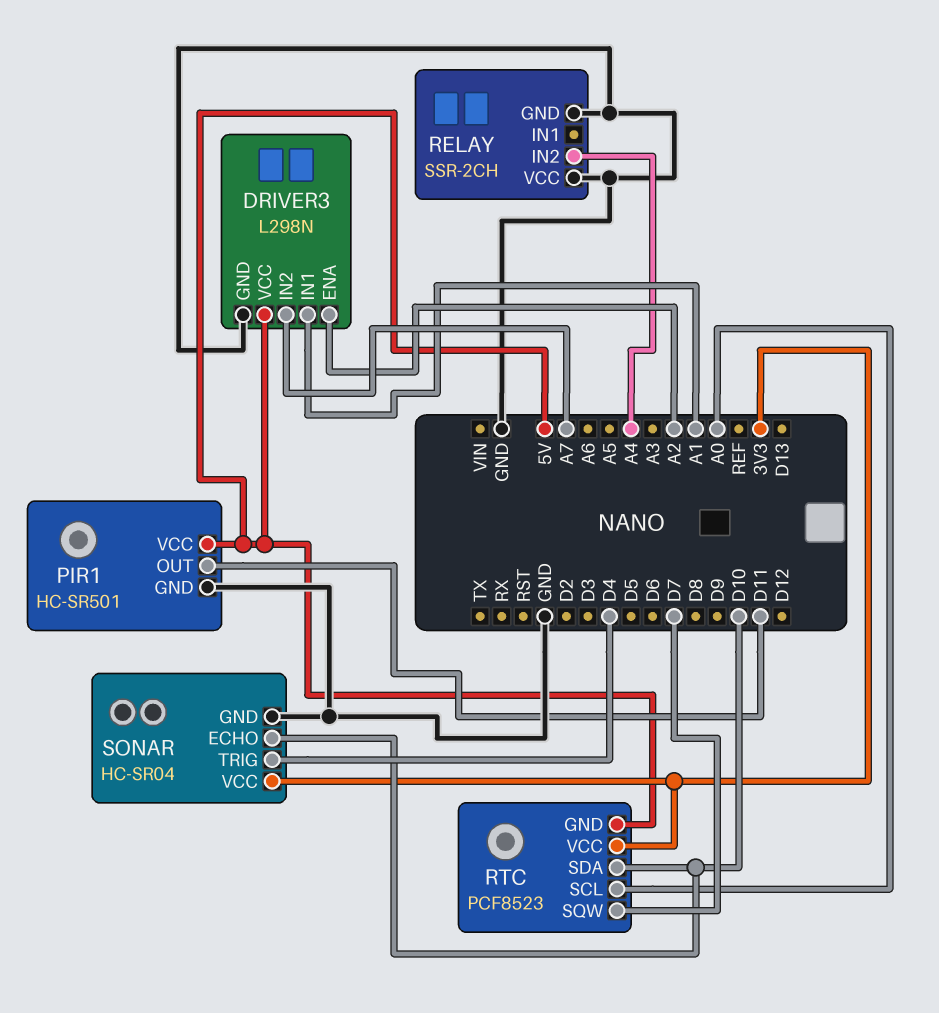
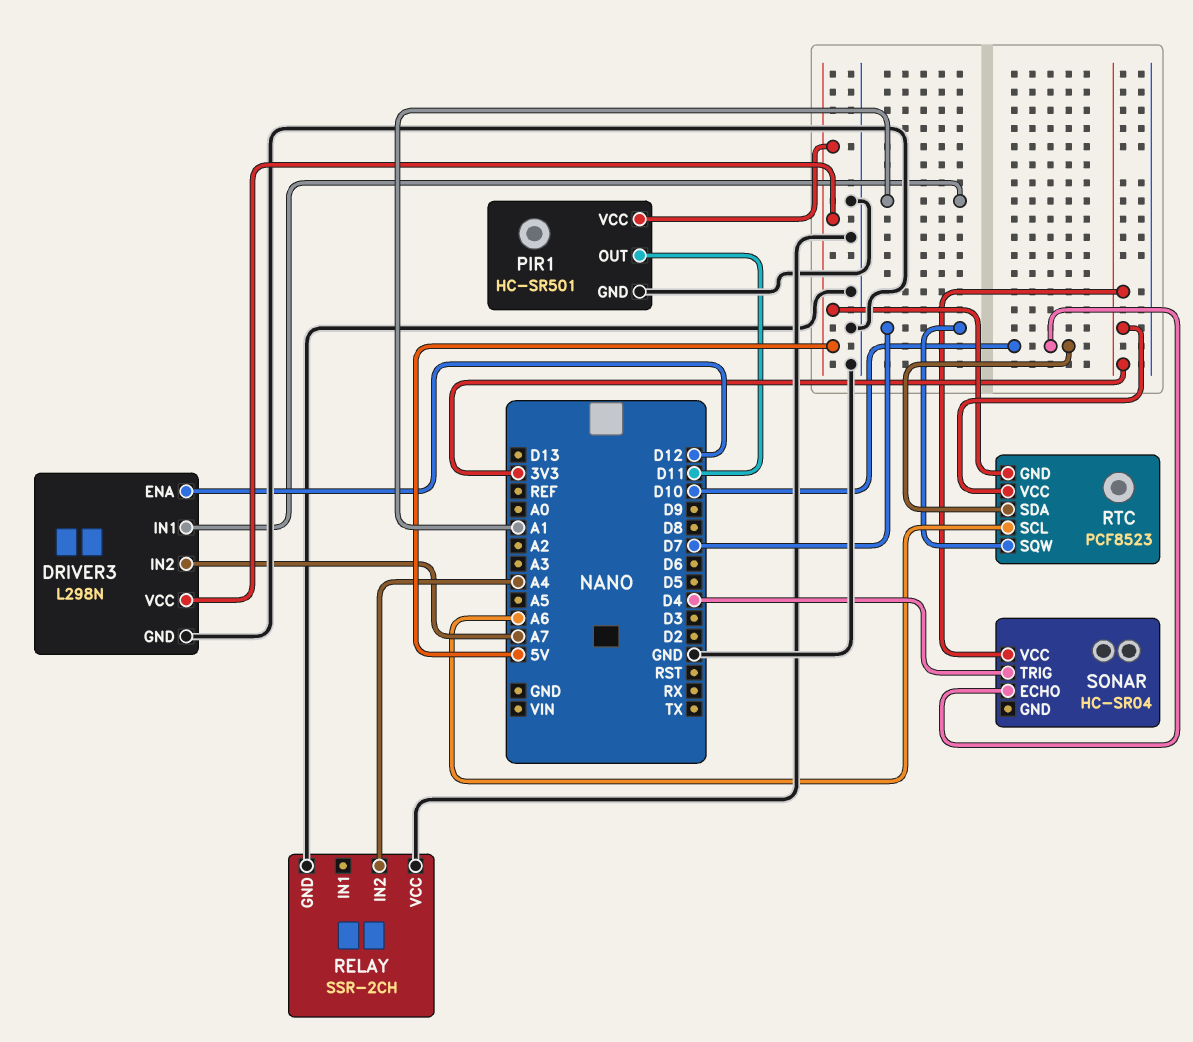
DRIVER3 pin ENA: A2 -> D12
RTC pin SCL: A0 -> A6
SONAR pin GND: GND -> none

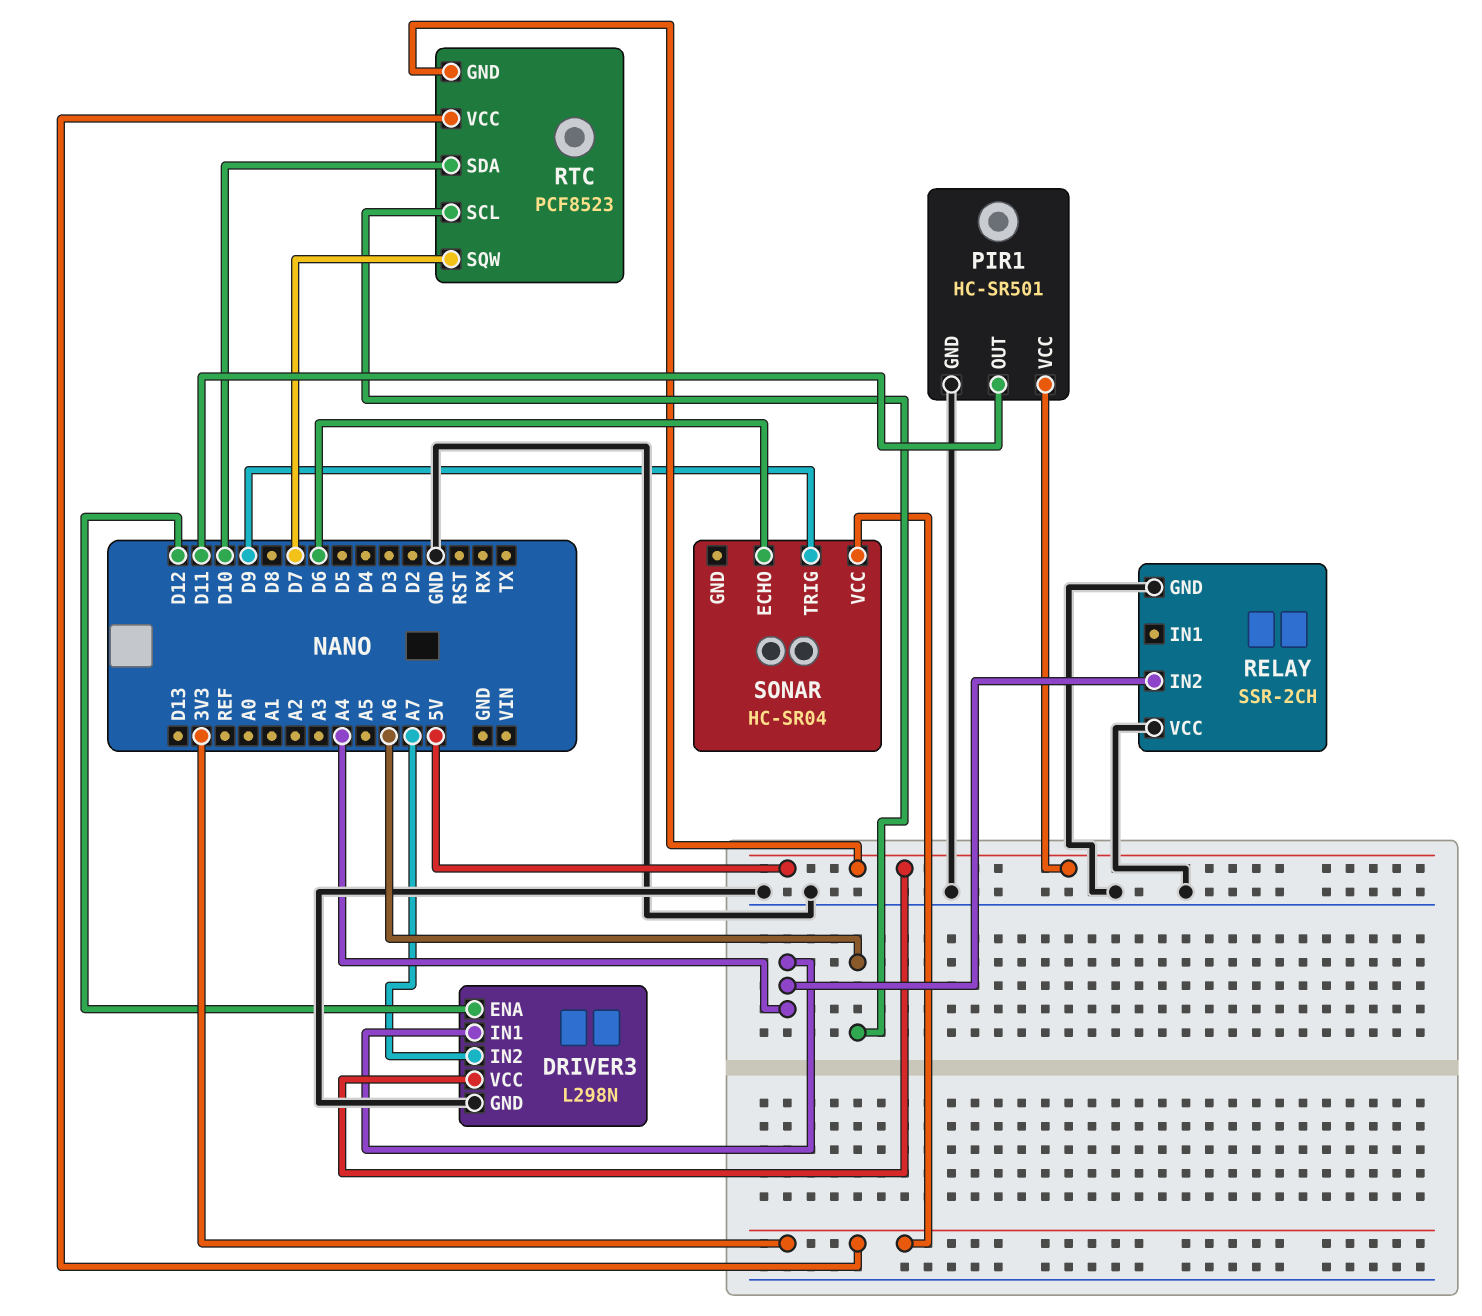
DRIVER3 pin IN1: A1 -> A4
SONAR pin ECHO: D10 -> D6
SONAR pin TRIG: D4 -> D9

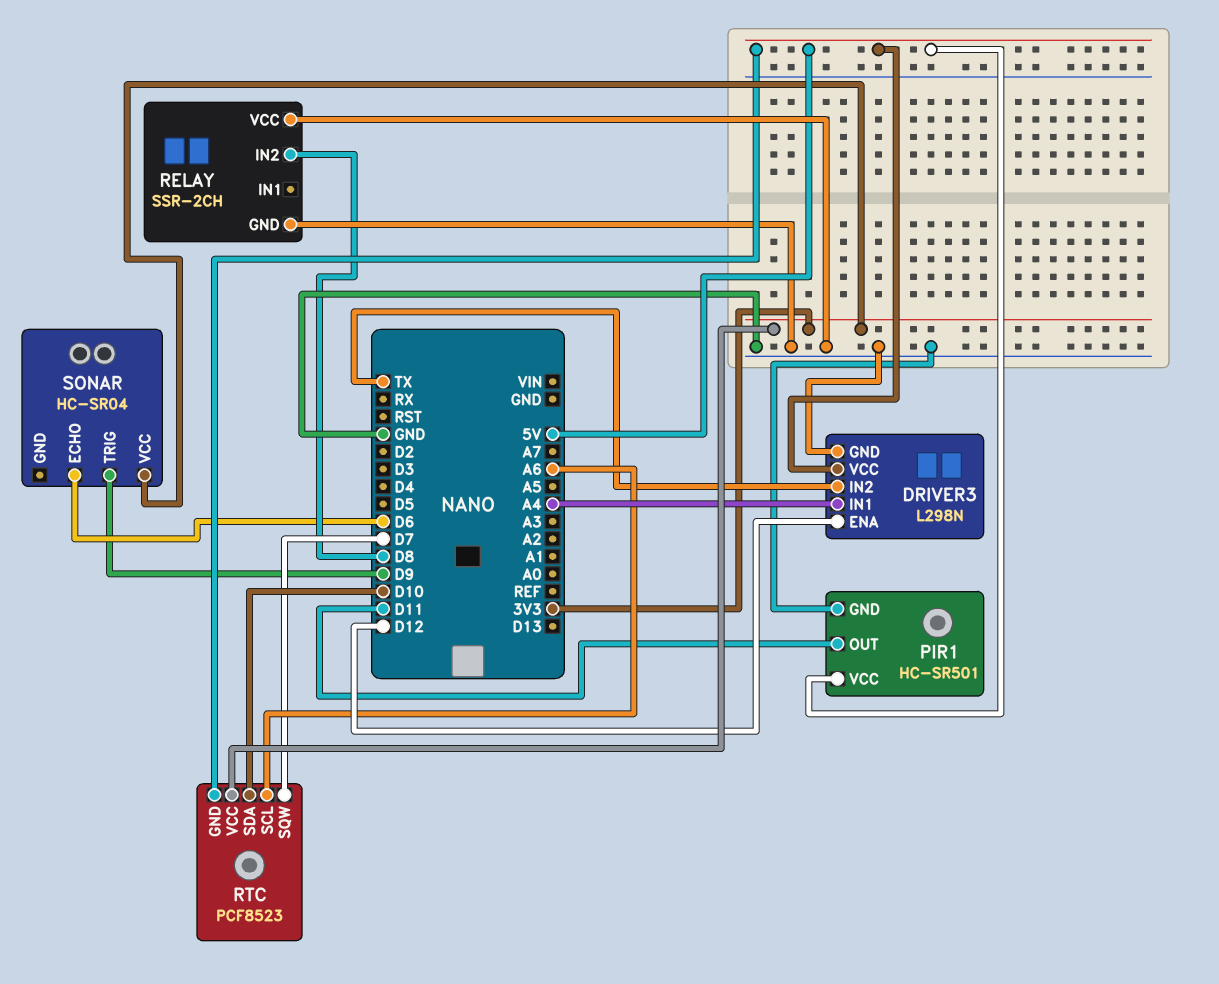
DRIVER3 pin IN2: A7 -> TX
RELAY pin IN2: A4 -> D8

